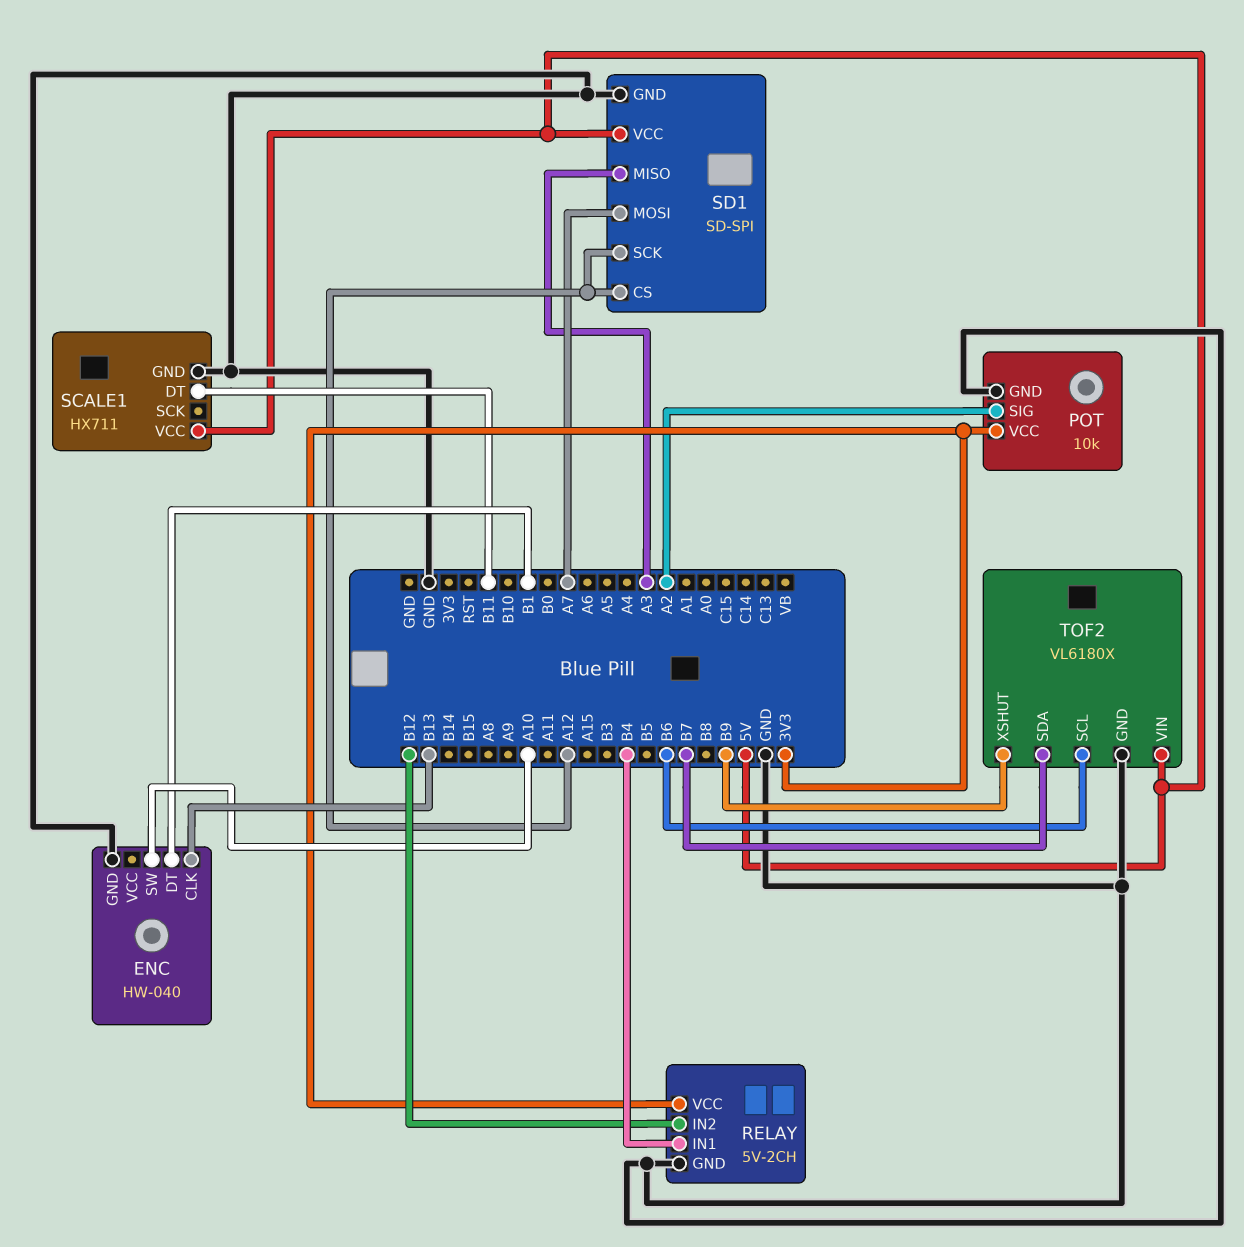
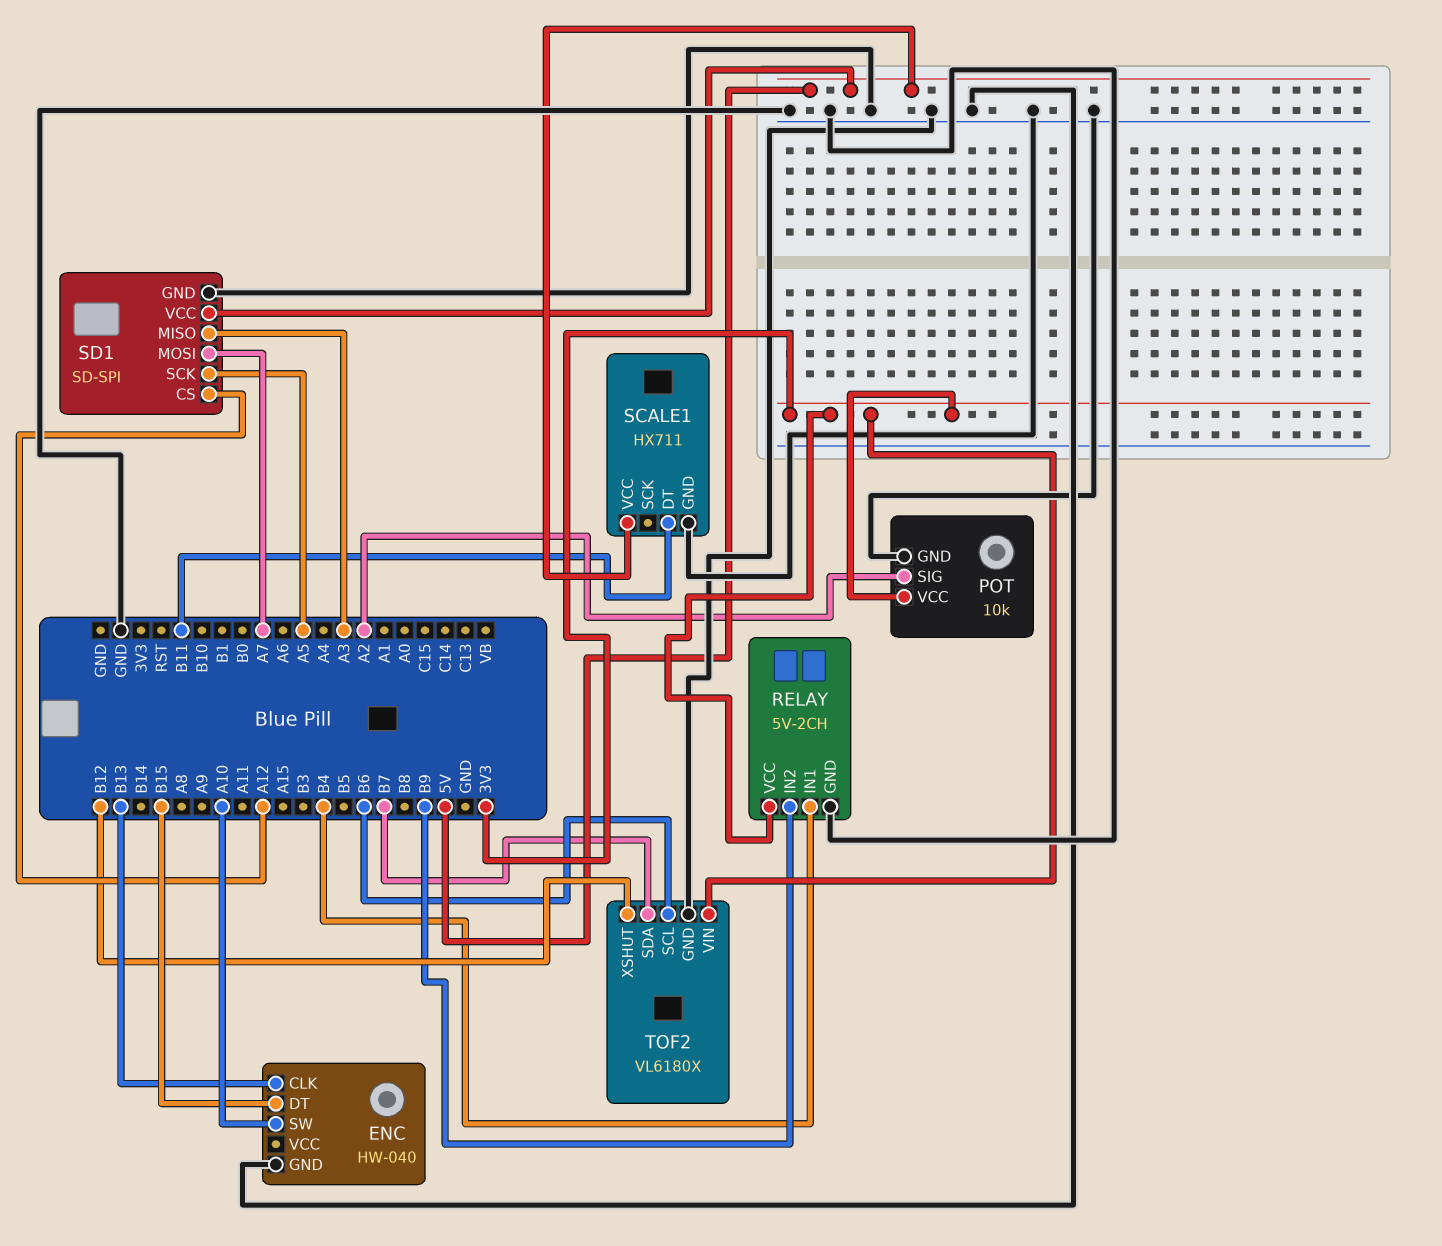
ENC pin DT: B1 -> B15
RELAY pin IN2: B12 -> B9
SD1 pin SCK: A12 -> A5
TOF2 pin VIN: 5V -> 3V3
TOF2 pin XSHUT: B9 -> B12

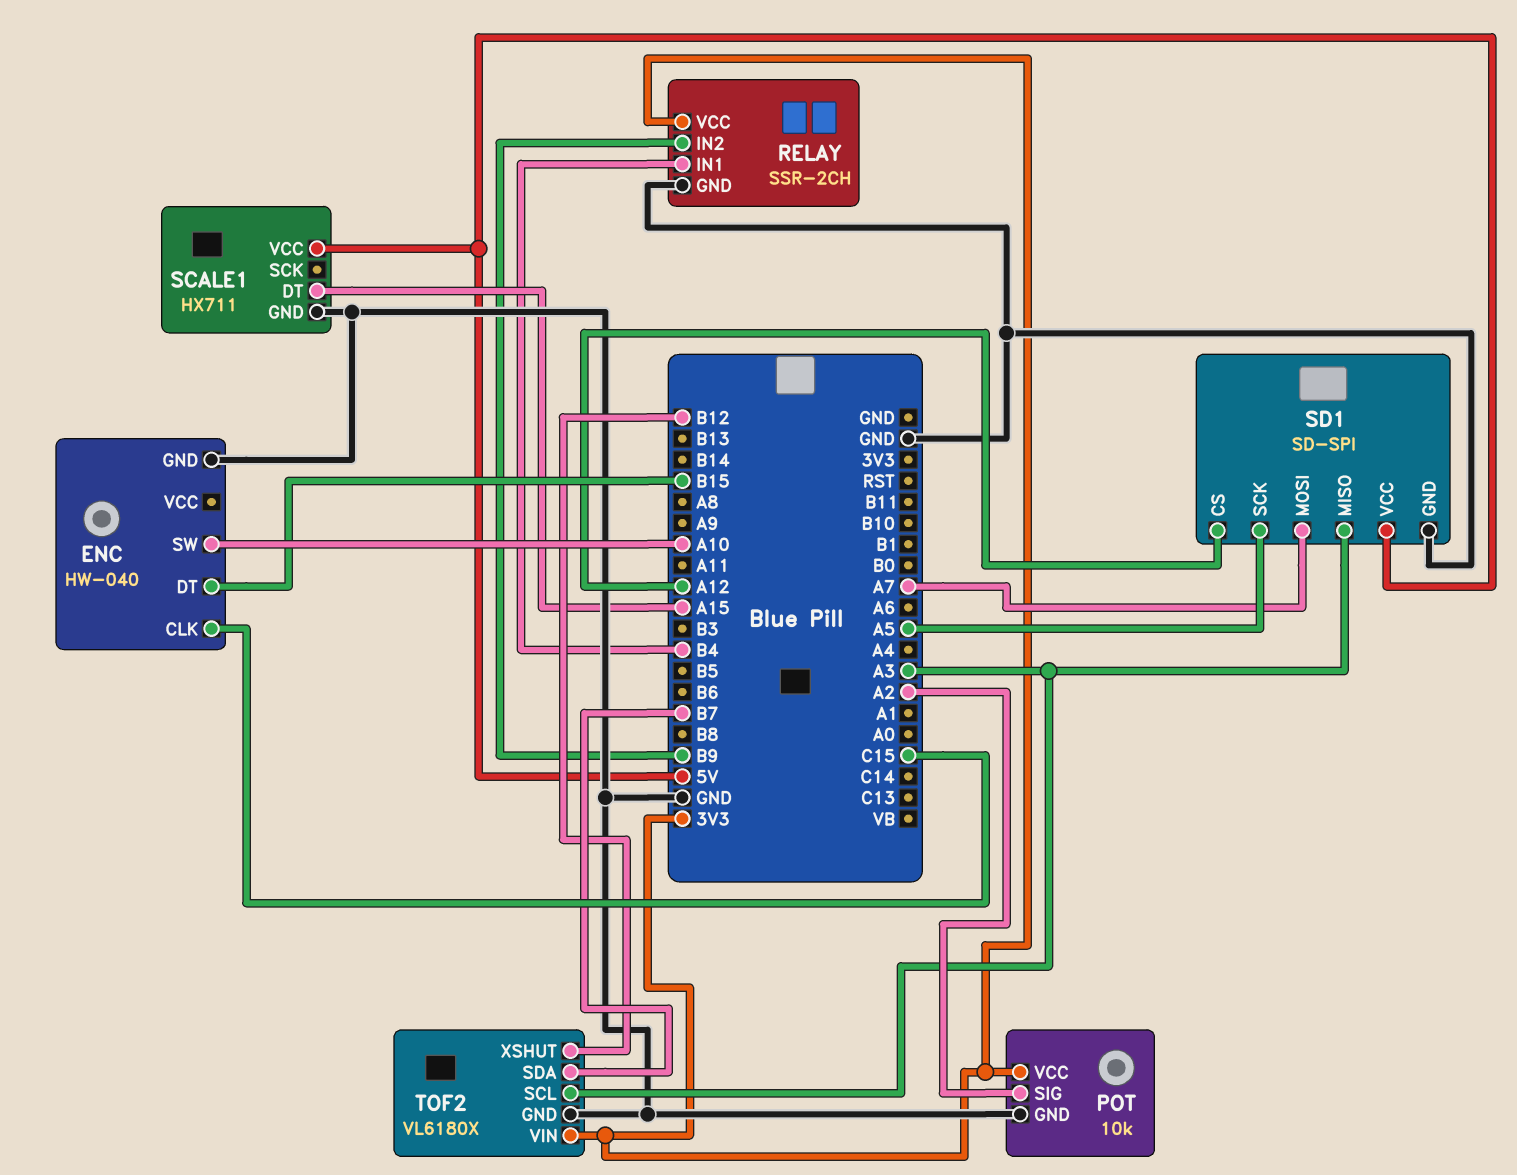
ENC pin CLK: B13 -> C15
RELAY: 5V-2CH -> SSR-2CH
SCALE1 pin DT: B11 -> A15
TOF2 pin SCL: B6 -> A3

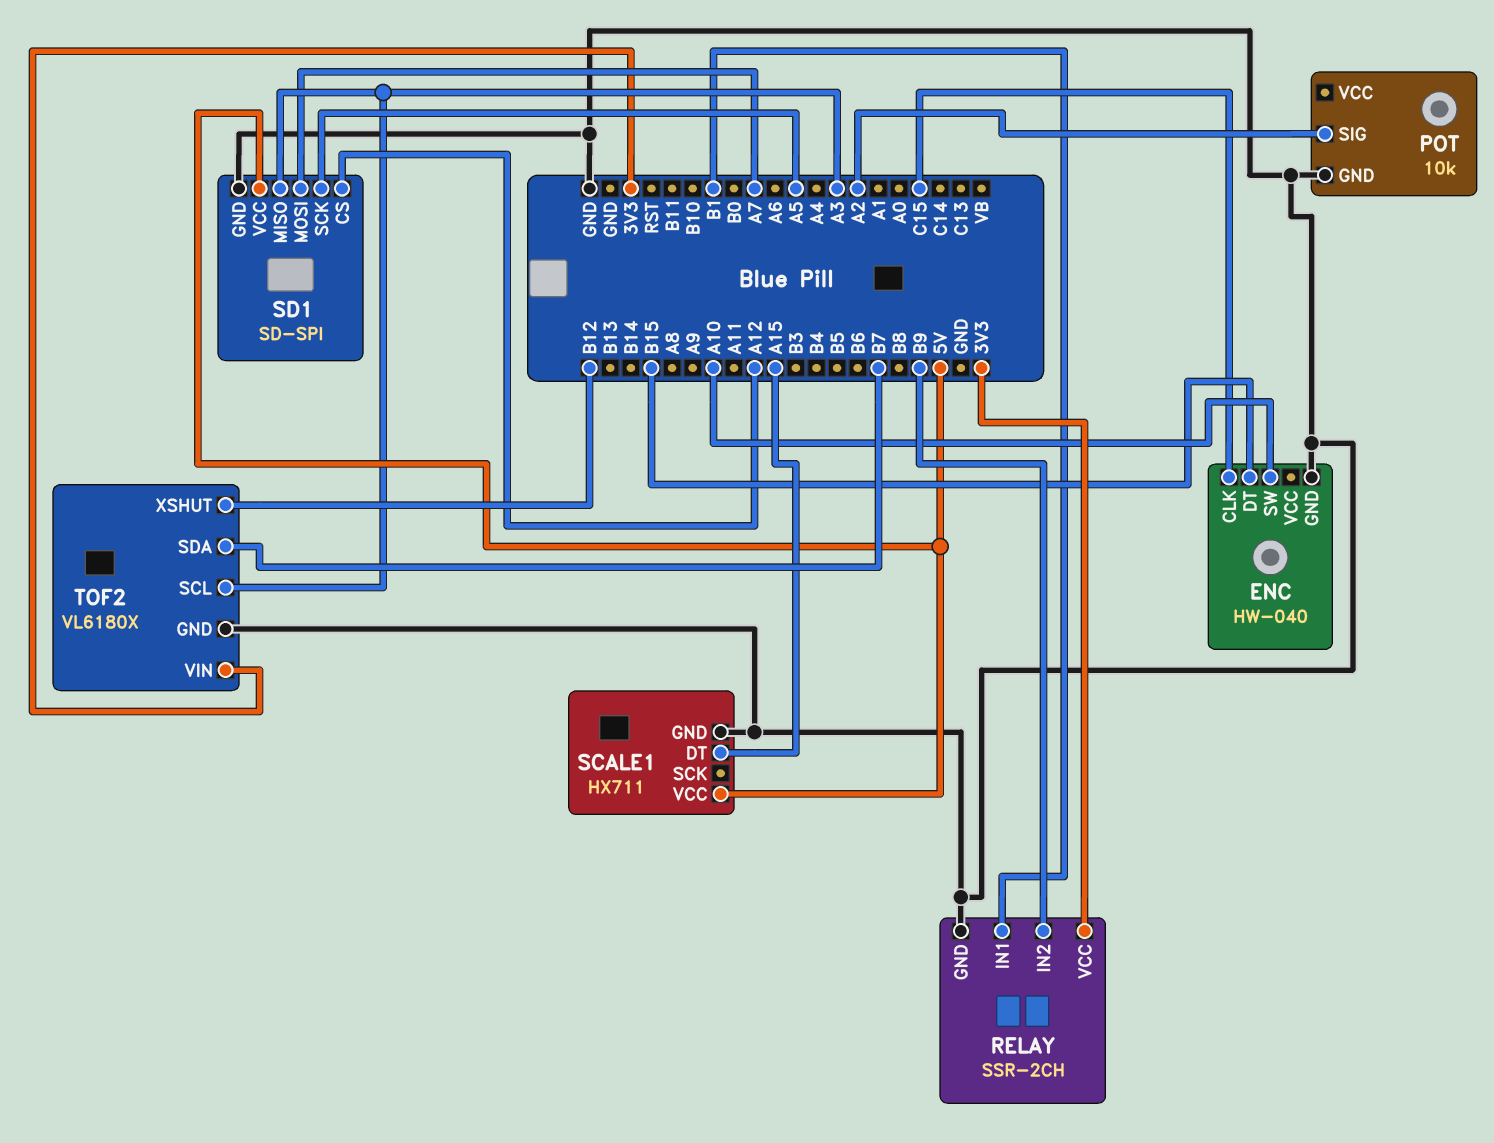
POT pin VCC: 3V3 -> none
RELAY pin IN1: B4 -> B1

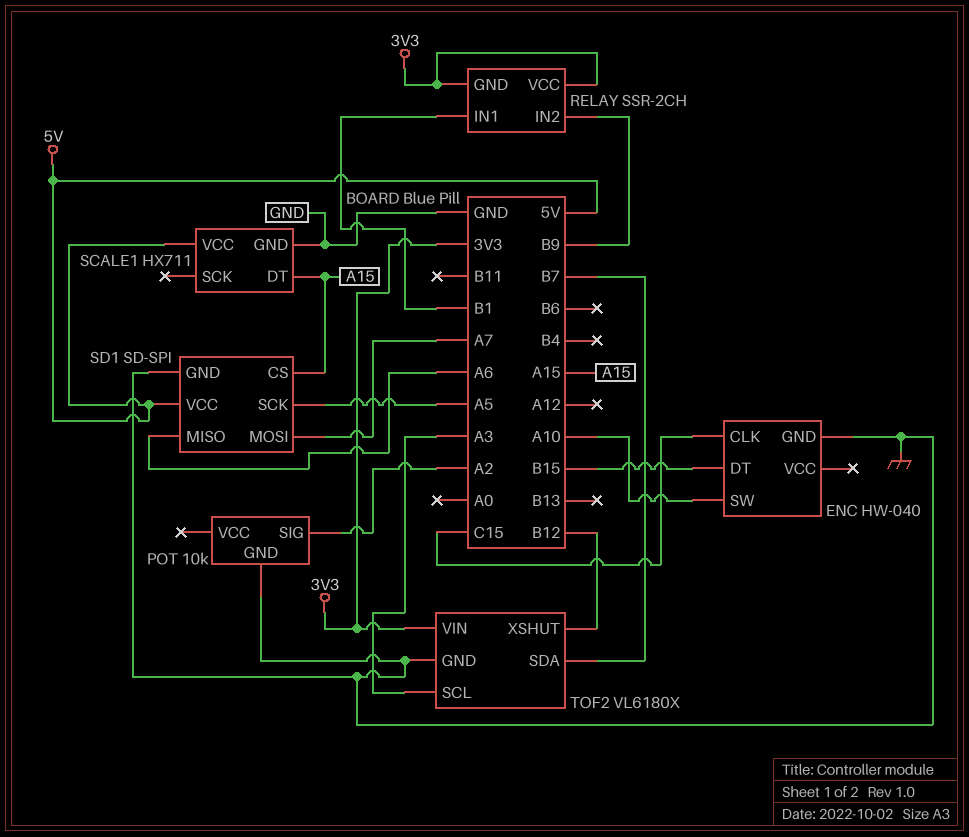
RELAY pin GND: GND -> 3V3
SD1 pin CS: A12 -> A15
SD1 pin MISO: A3 -> A6

